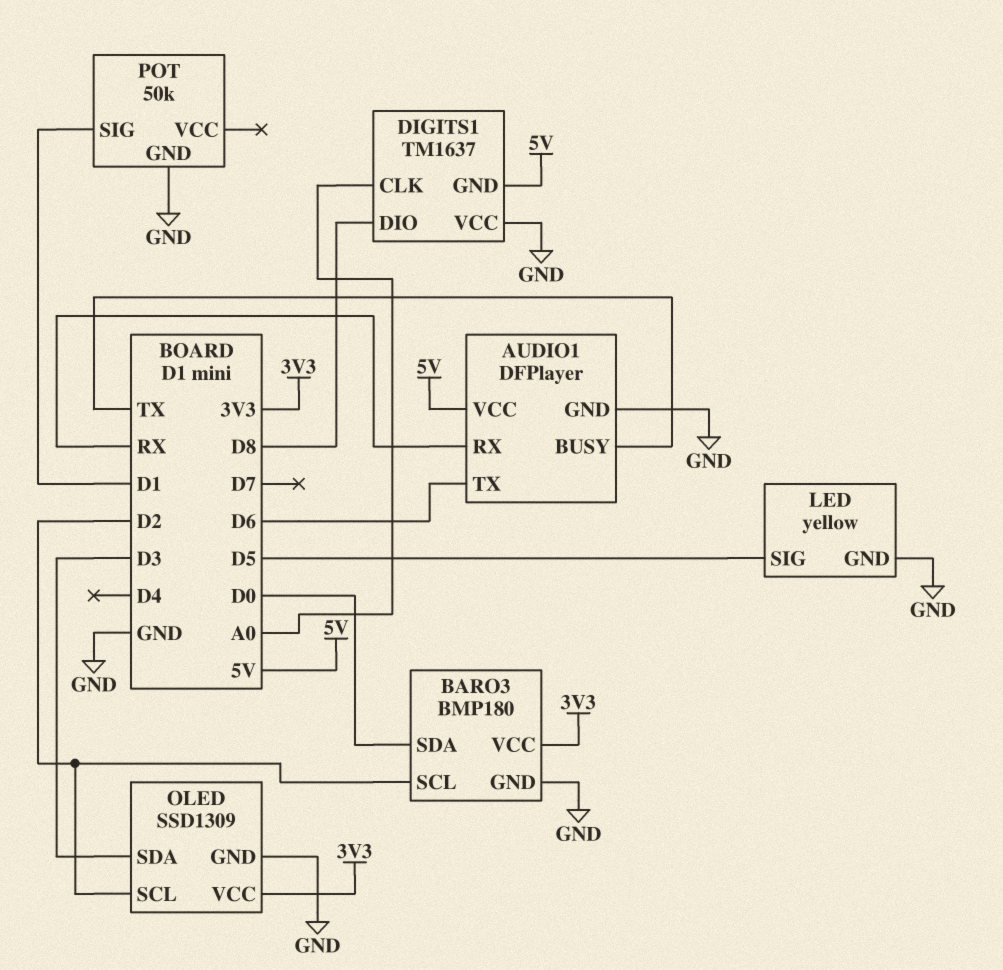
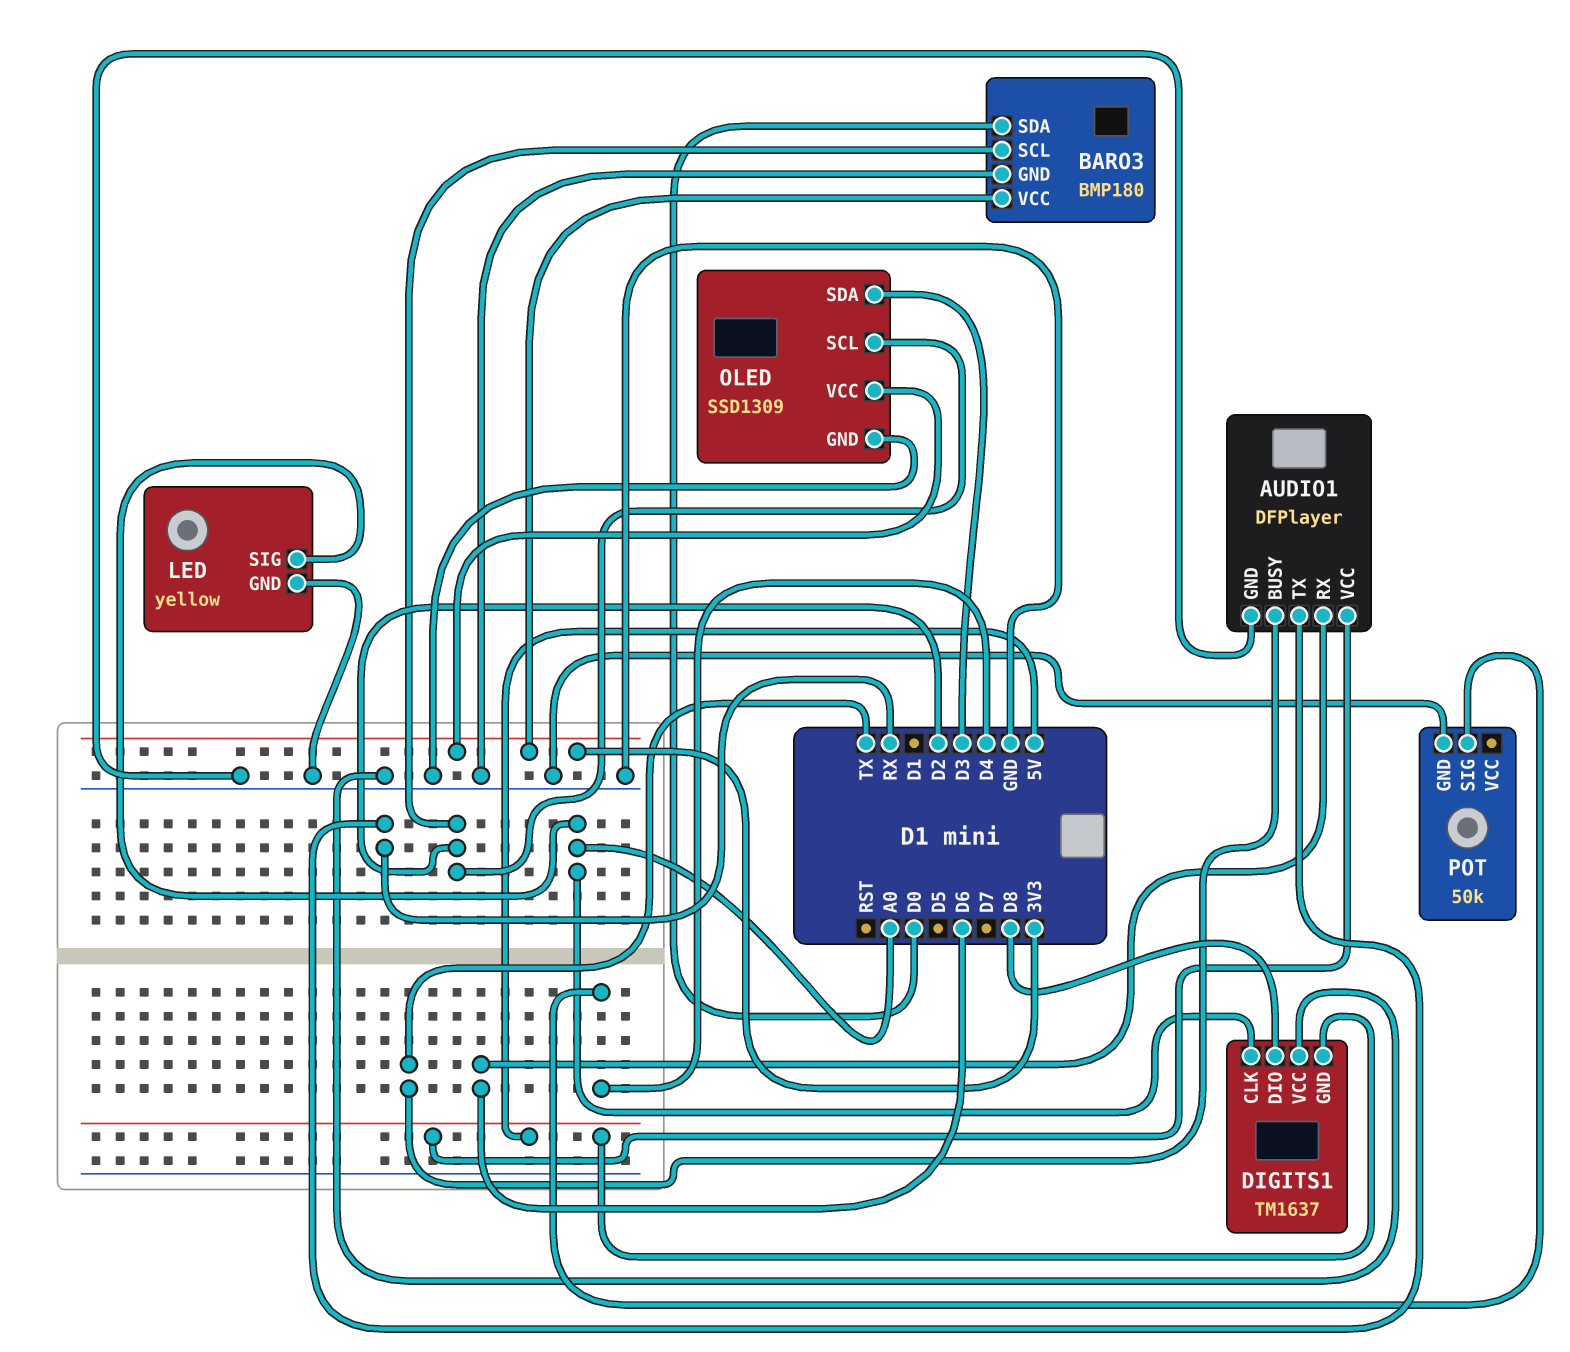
AUDIO1 pin RX: RX -> D6
AUDIO1 pin TX: D6 -> RX
LED pin SIG: D5 -> A0
POT pin SIG: D1 -> D4

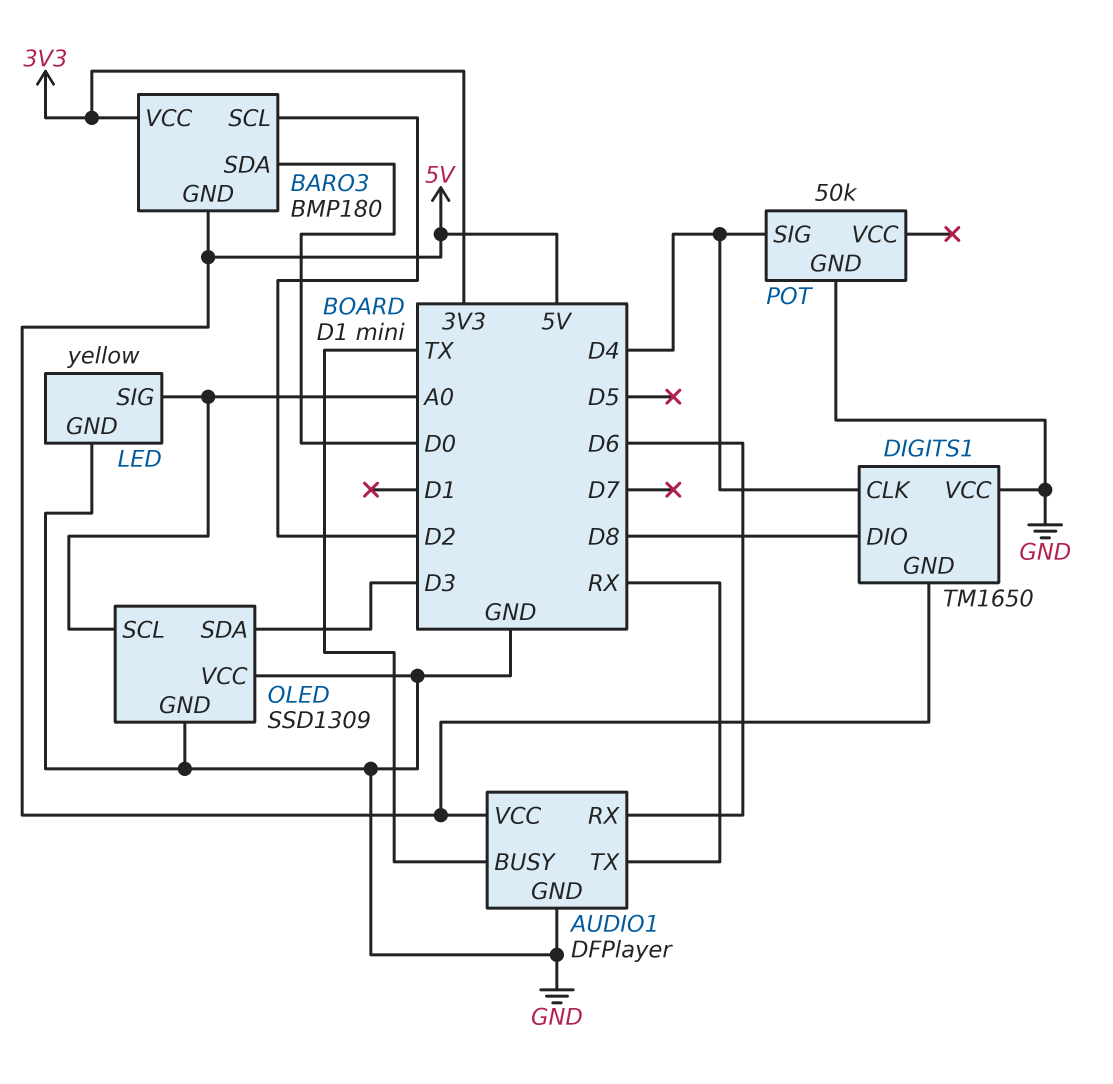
BARO3 pin GND: GND -> 5V
DIGITS1: TM1637 -> TM1650
DIGITS1 pin CLK: A0 -> D4
OLED pin SCL: D2 -> A0
OLED pin VCC: 3V3 -> GND

